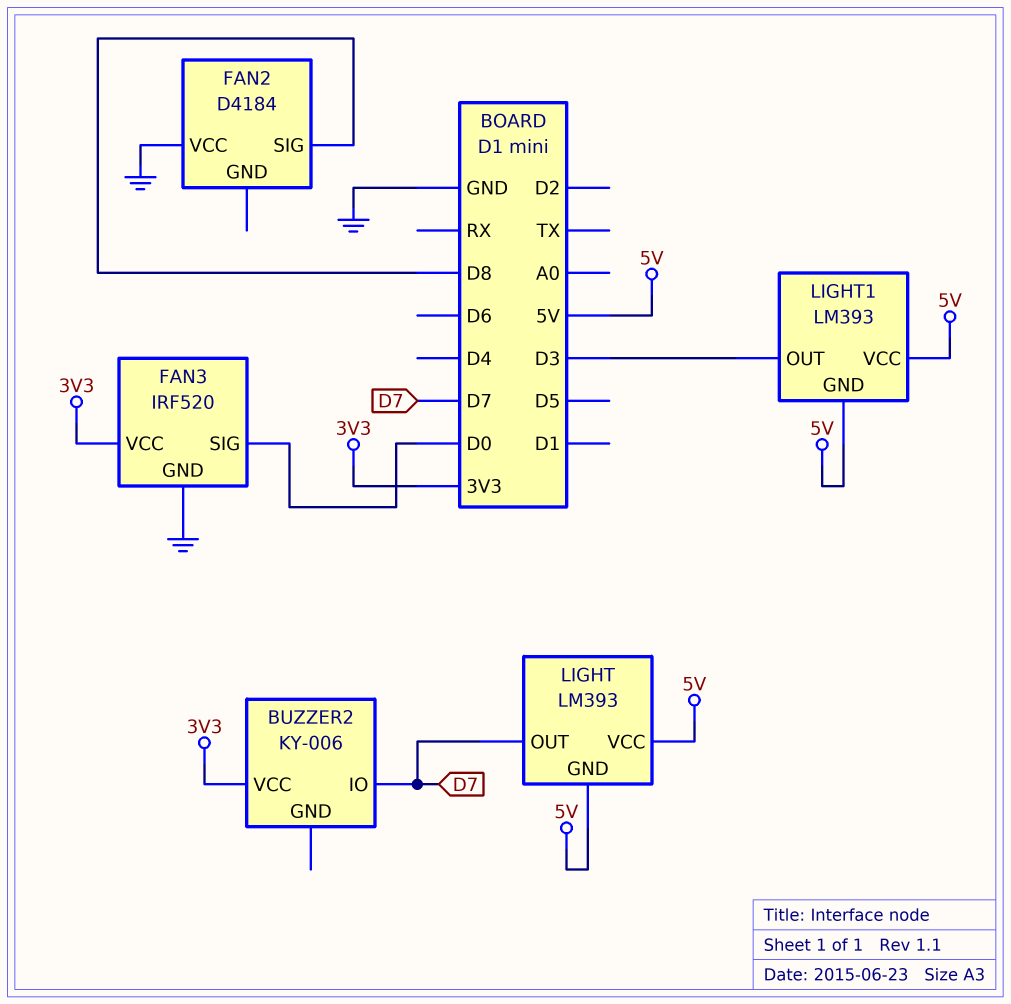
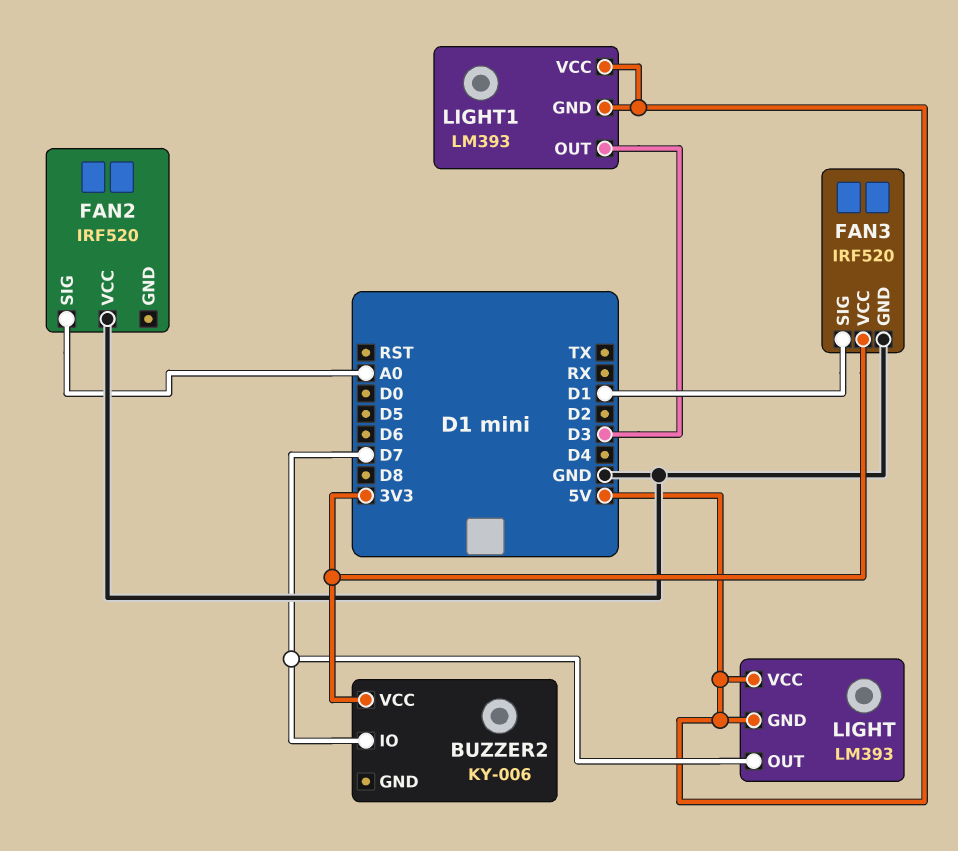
FAN2: D4184 -> IRF520
FAN2 pin SIG: D8 -> A0
FAN3 pin SIG: D0 -> D1

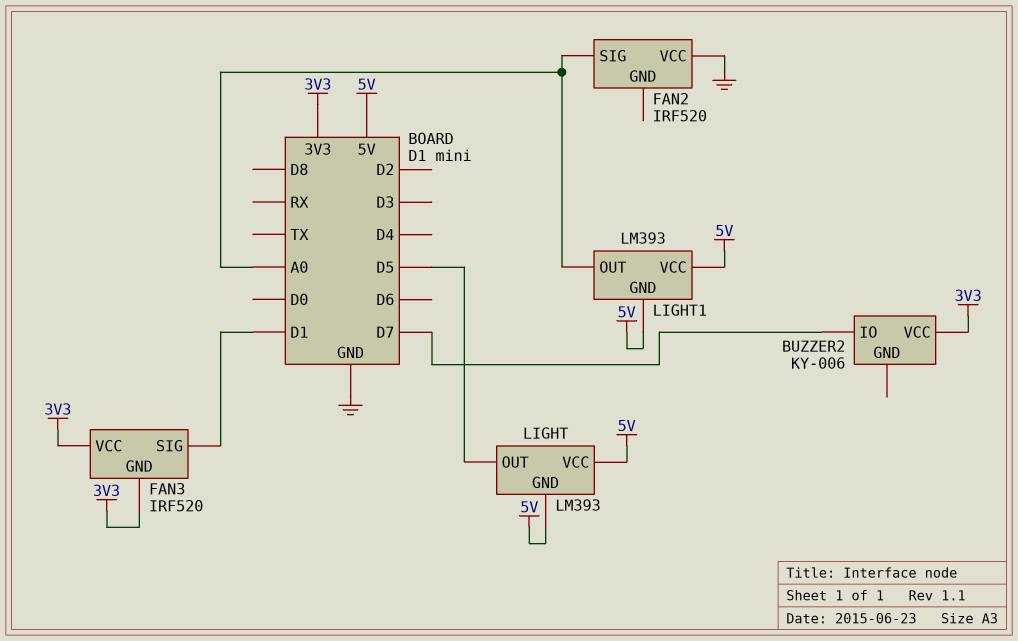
FAN3 pin GND: GND -> 3V3
LIGHT pin OUT: D7 -> D5
LIGHT1 pin OUT: D3 -> A0

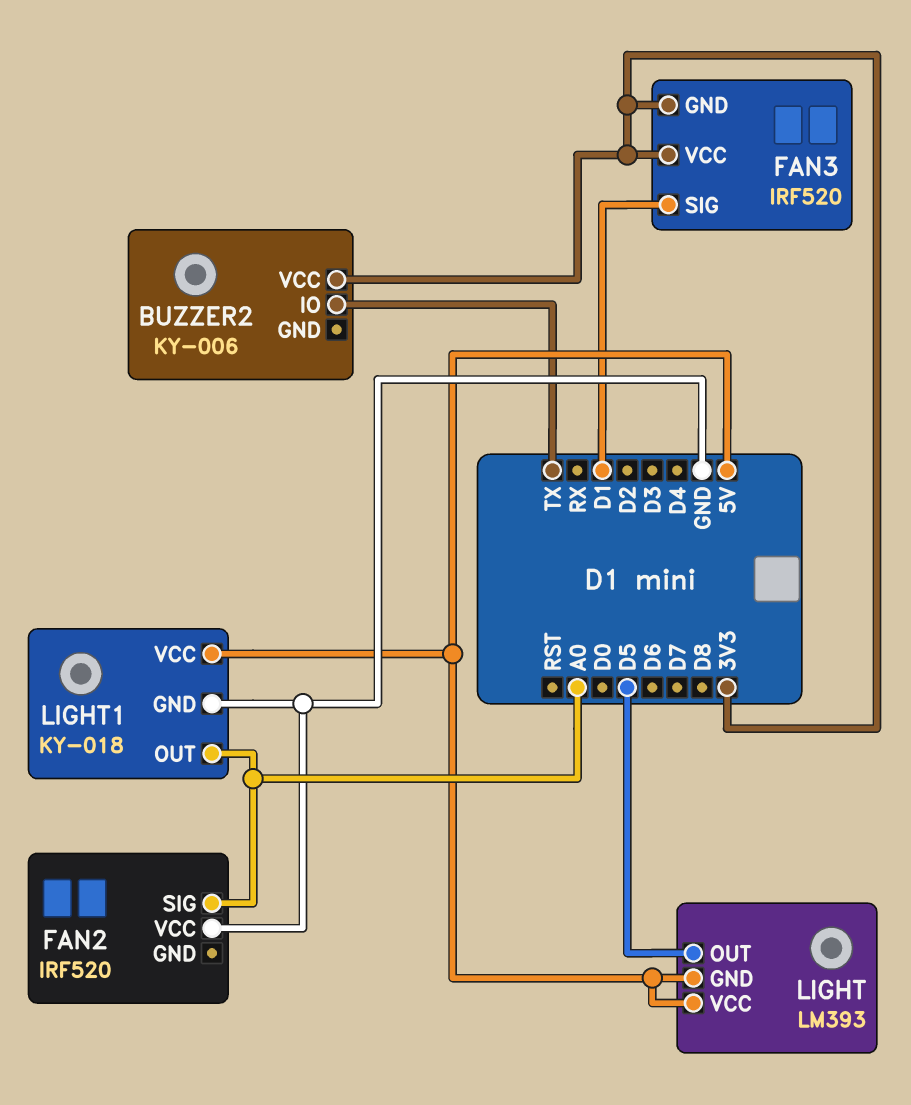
BUZZER2 pin IO: D7 -> TX
LIGHT1: LM393 -> KY-018
LIGHT1 pin GND: 5V -> GND

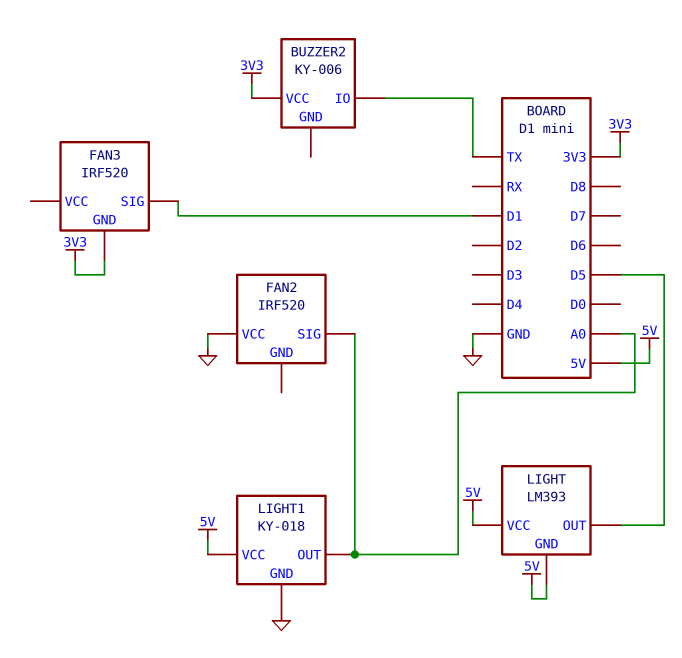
FAN3 pin VCC: 3V3 -> none

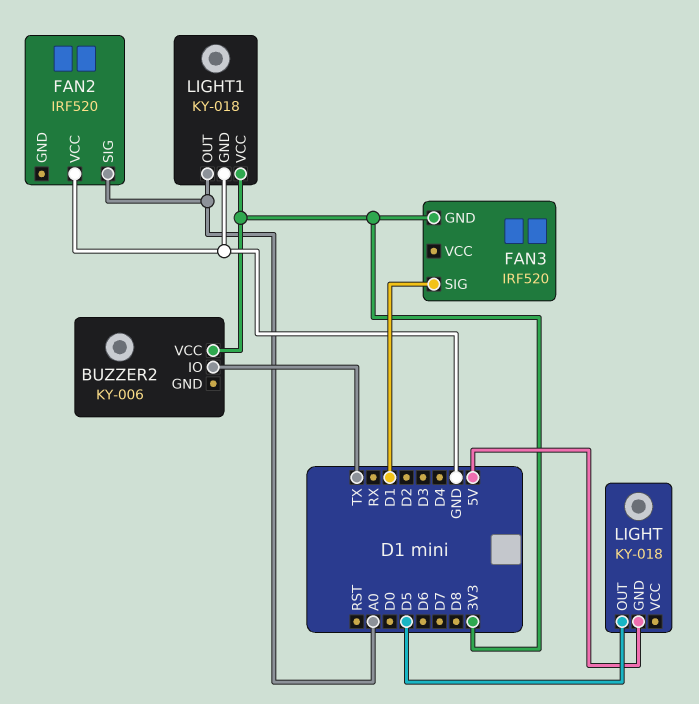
LIGHT: LM393 -> KY-018
LIGHT pin VCC: 5V -> none
LIGHT1 pin VCC: 5V -> 3V3

